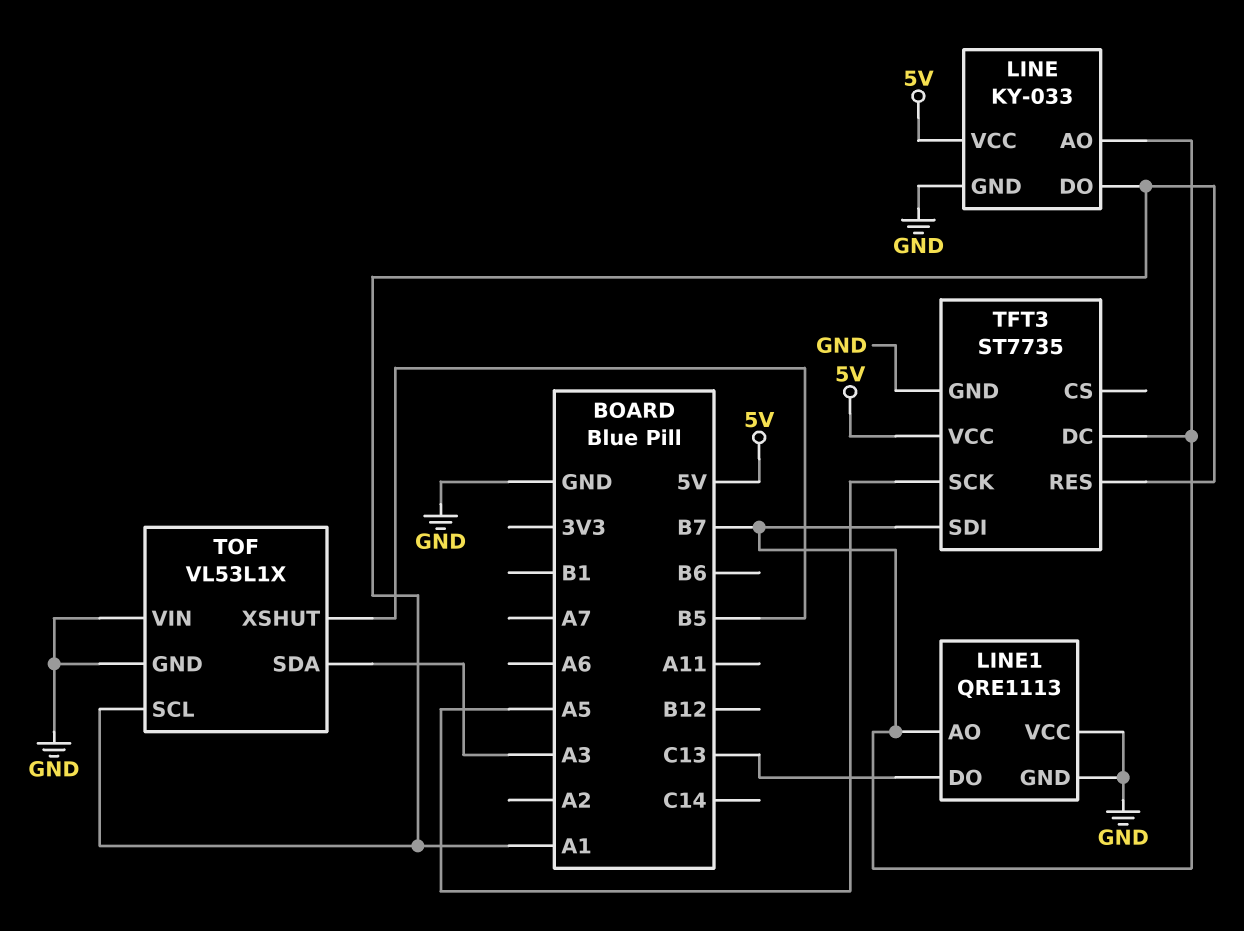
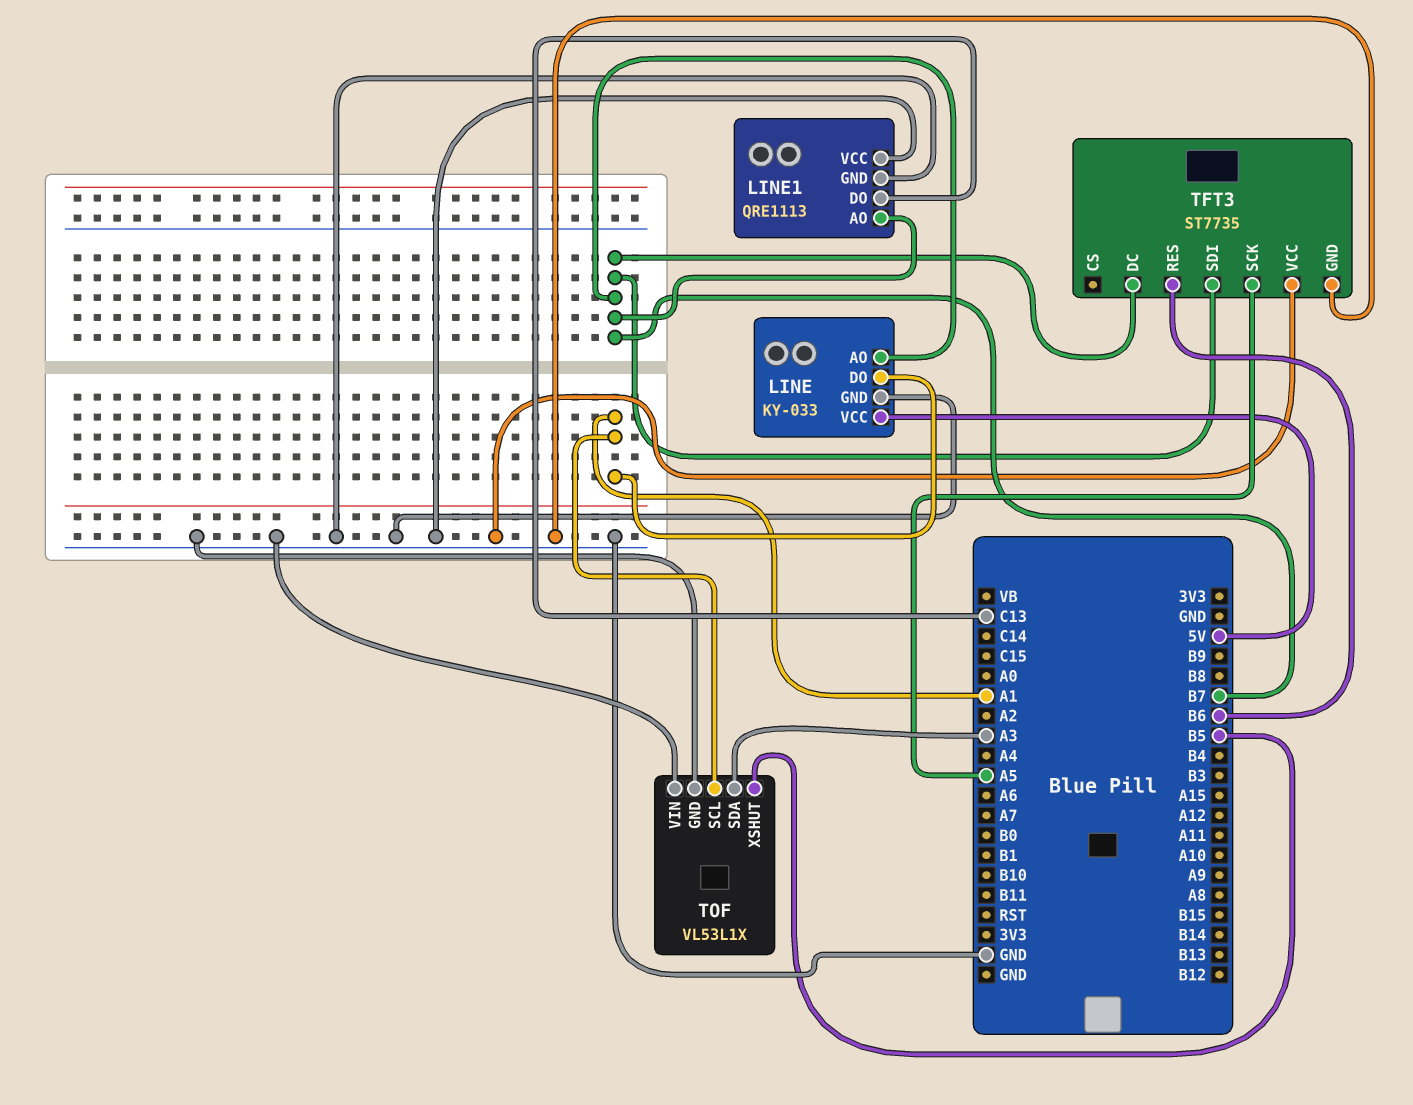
TFT3 pin RES: A1 -> B6
TFT3 pin VCC: 5V -> GND

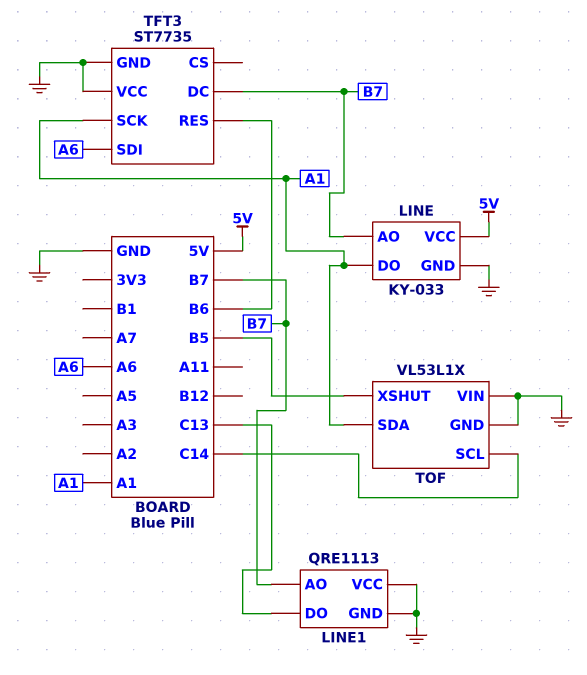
TFT3 pin SCK: A5 -> A1
TFT3 pin SDI: B7 -> A6
TOF pin SCL: A1 -> C14
TOF pin SDA: A3 -> A1

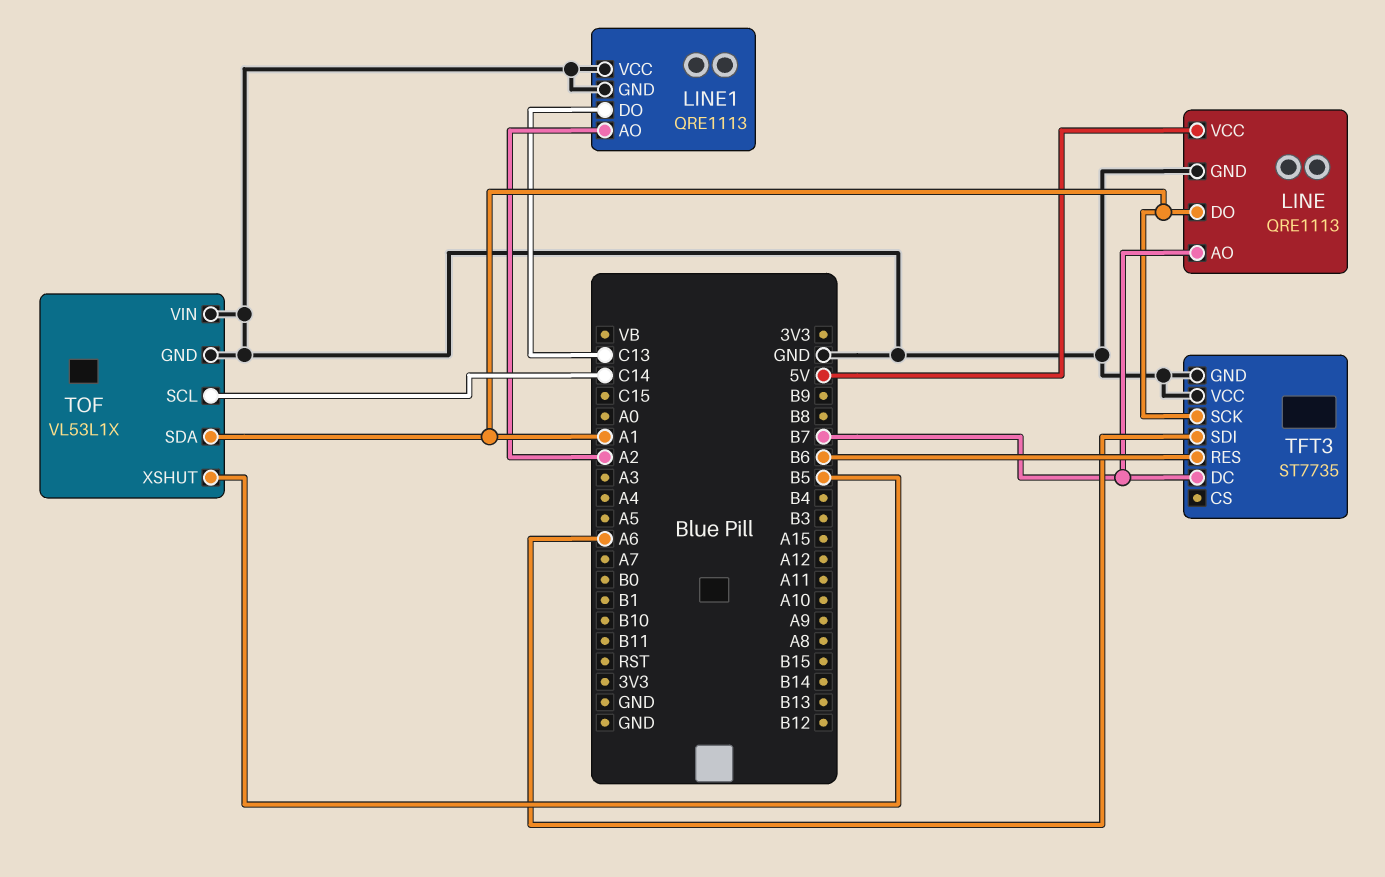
LINE: KY-033 -> QRE1113
LINE1 pin AO: B7 -> A2

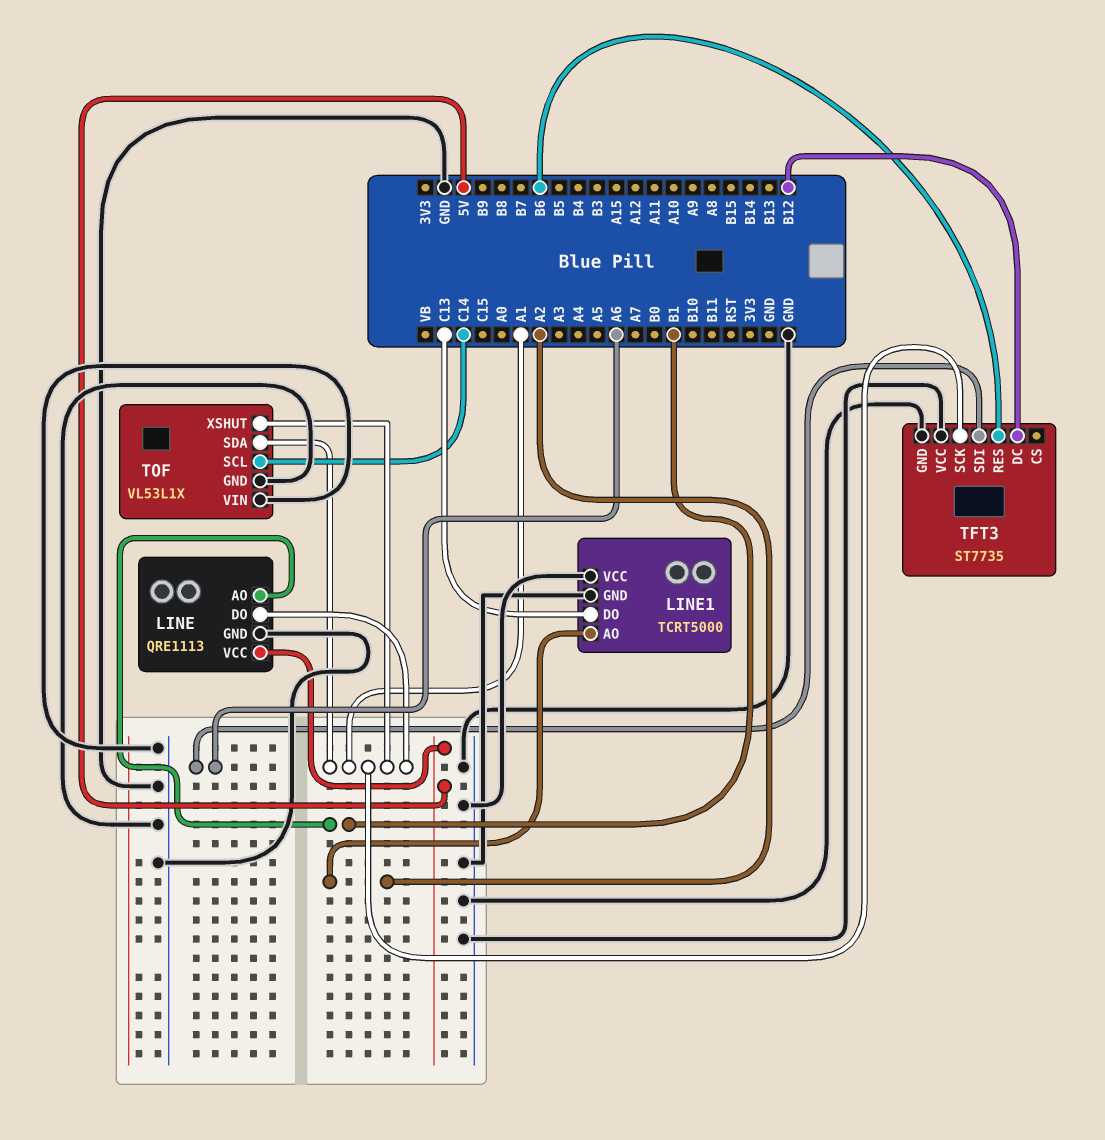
LINE pin AO: B7 -> B1
LINE1: QRE1113 -> TCRT5000
TFT3 pin DC: B7 -> B12
TOF pin XSHUT: B5 -> A1

